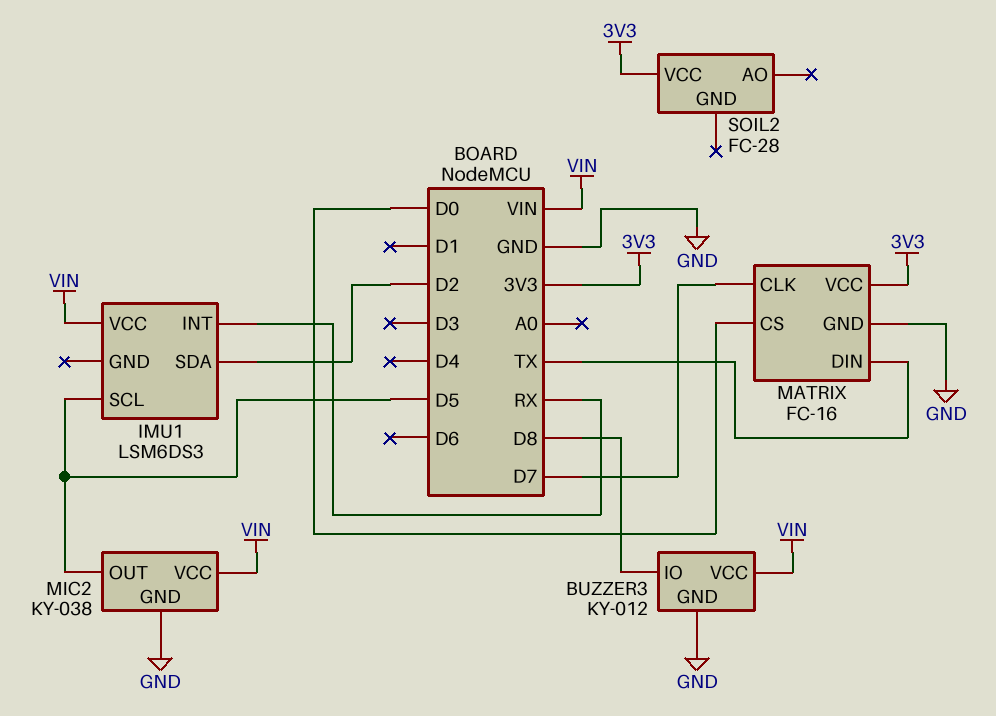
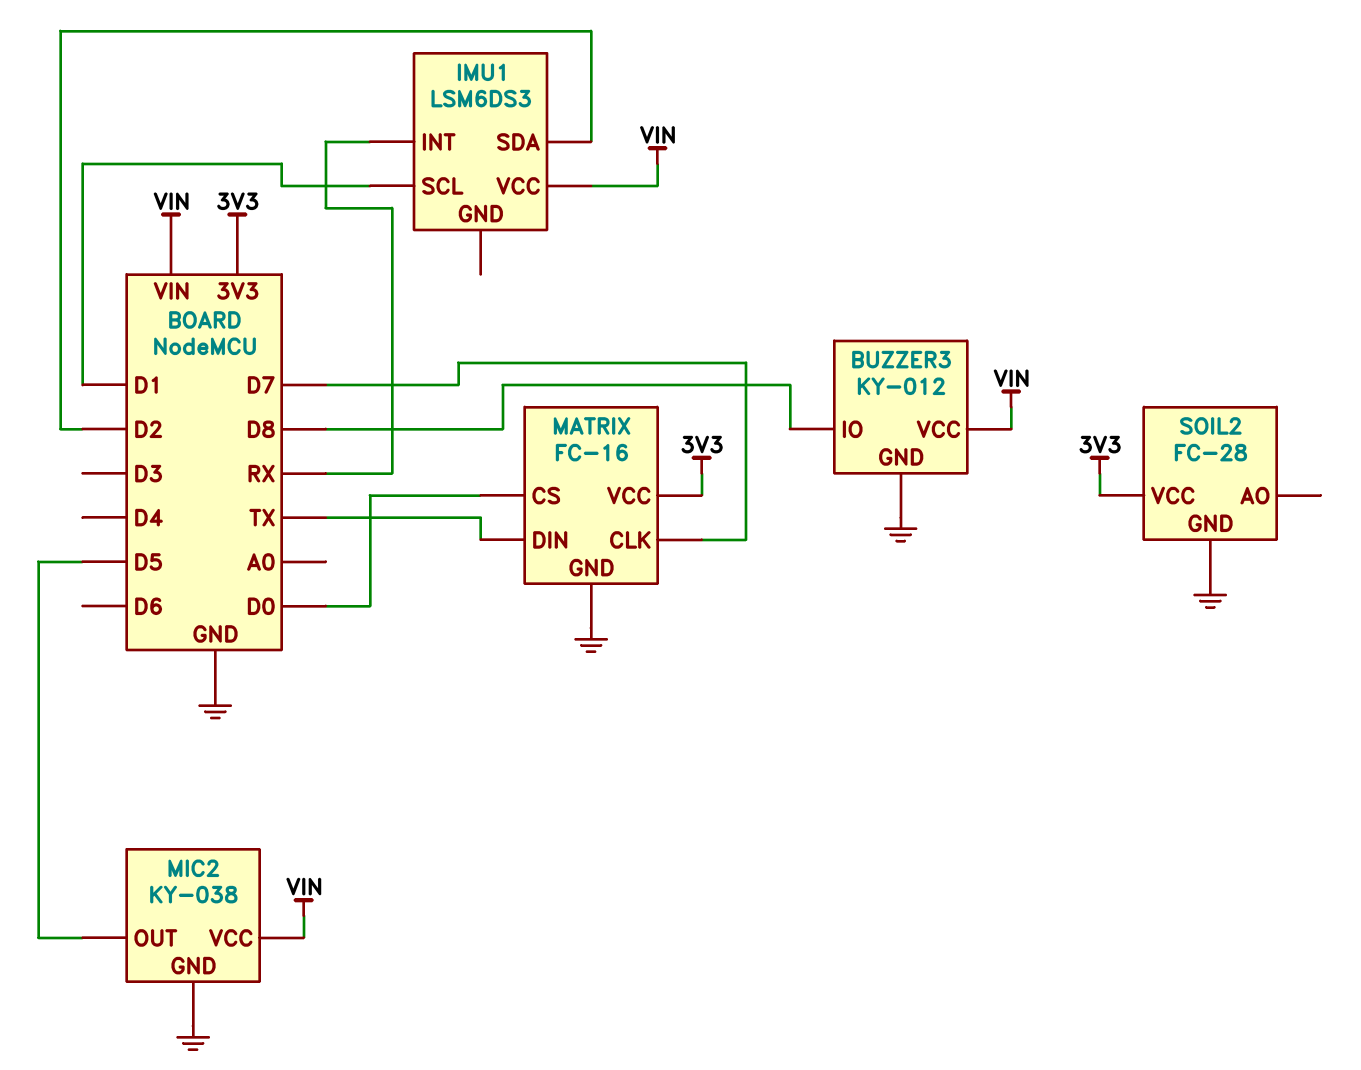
IMU1 pin SCL: D5 -> D1
SOIL2 pin GND: none -> GND

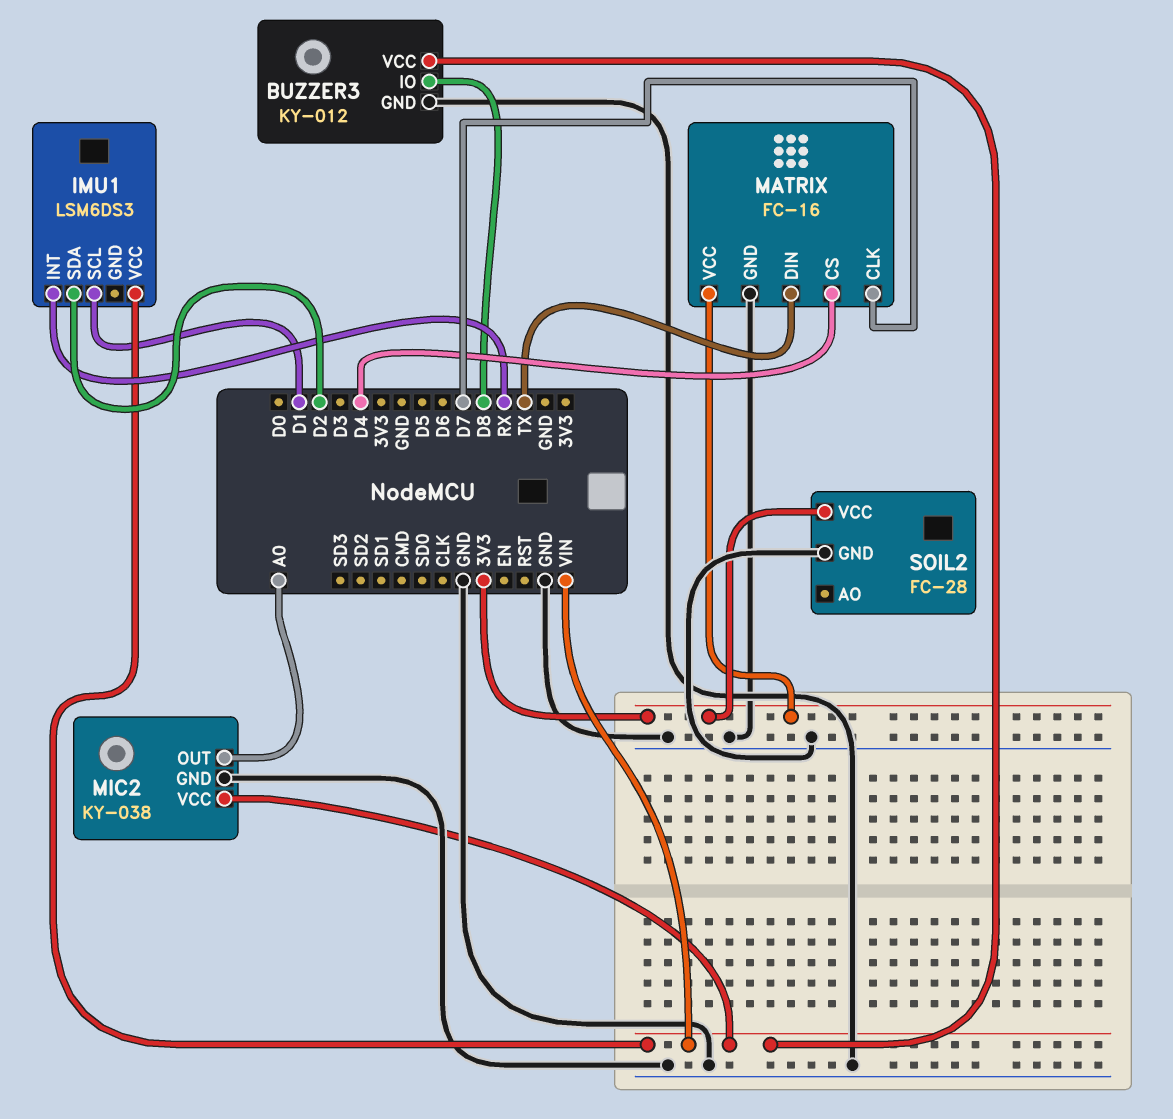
MATRIX pin CS: D0 -> D4
MIC2 pin OUT: D5 -> A0

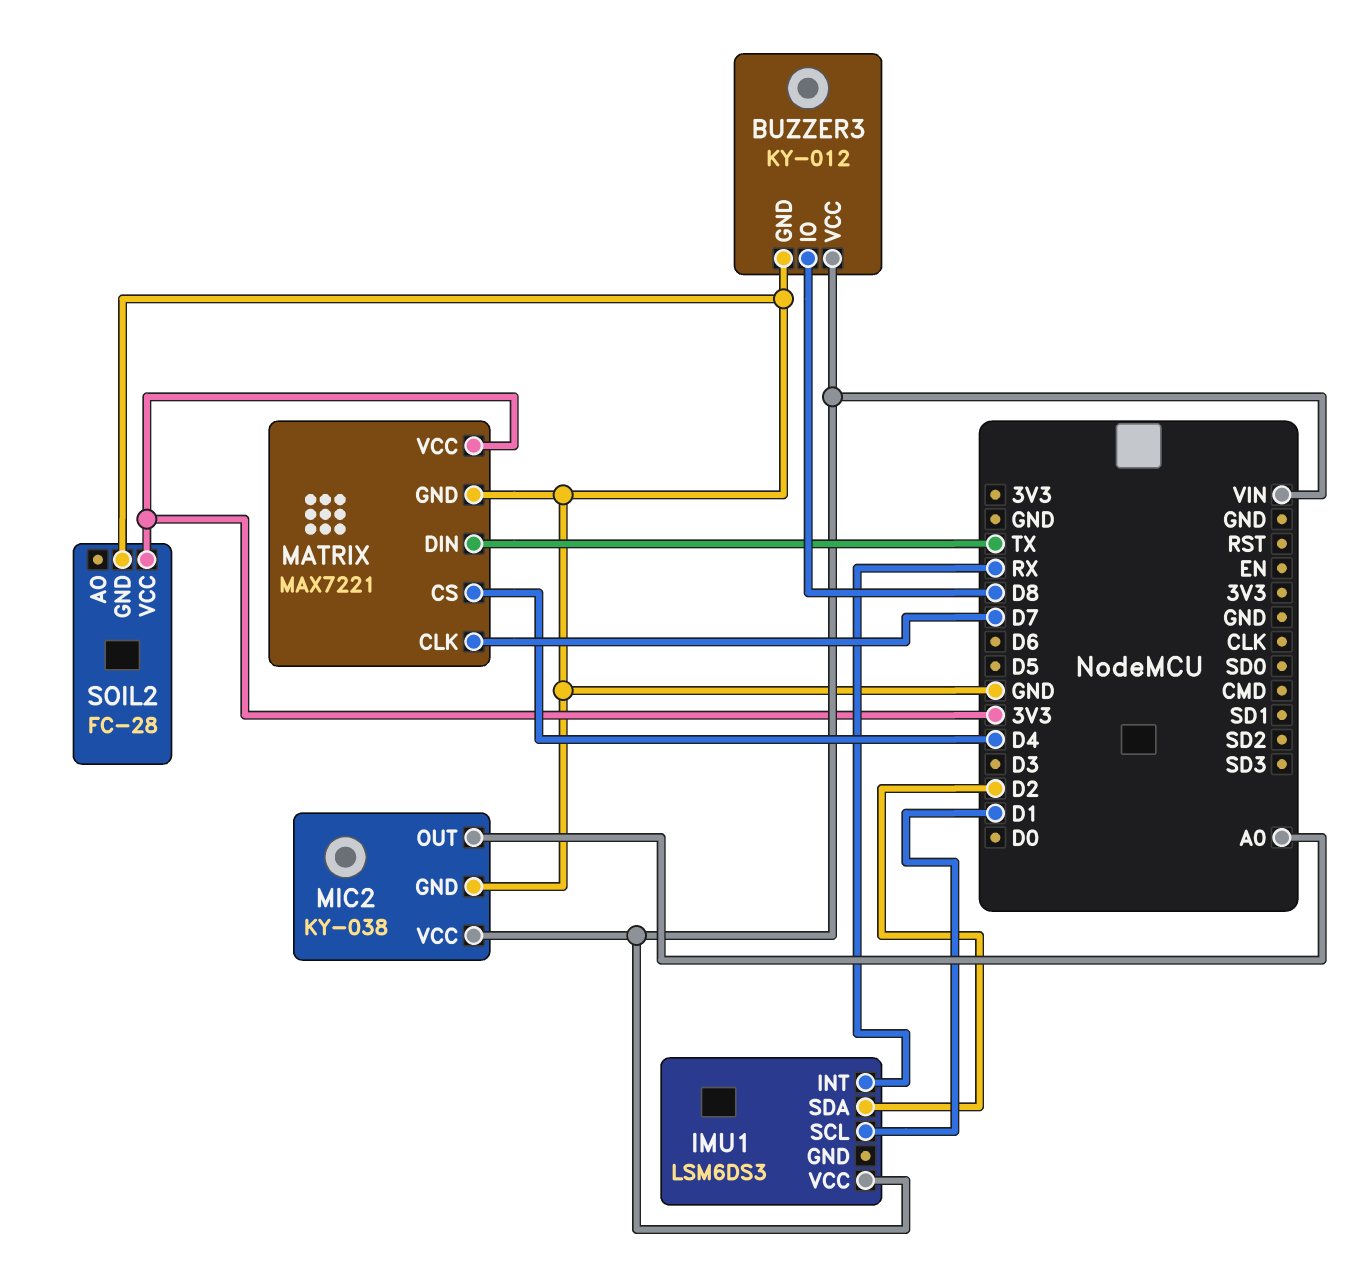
MATRIX: FC-16 -> MAX7221

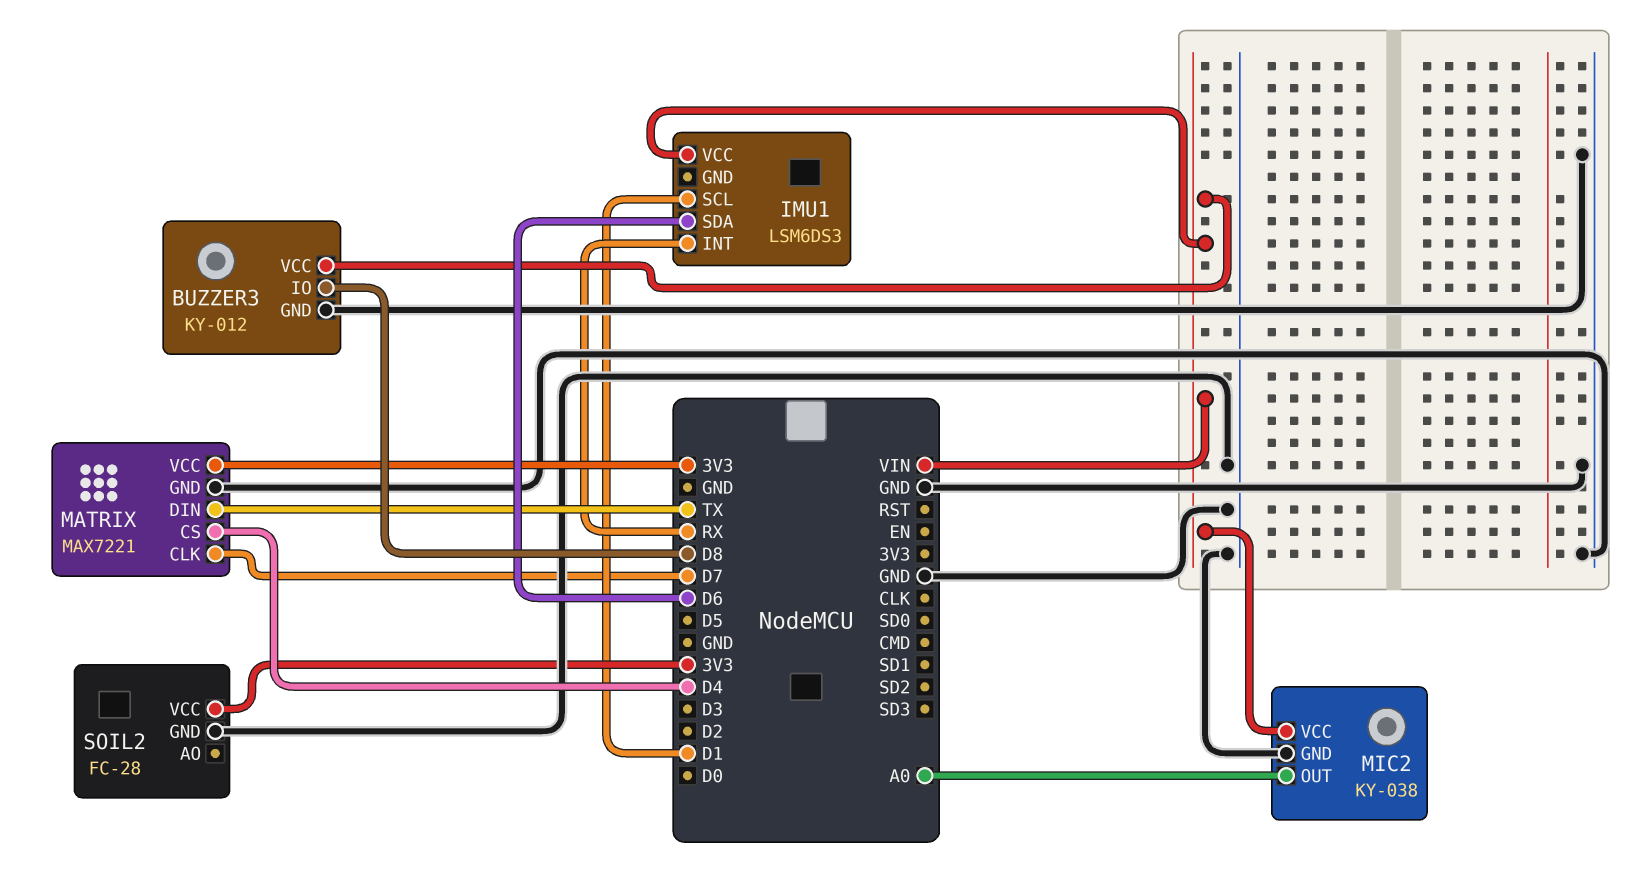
IMU1 pin SDA: D2 -> D6

